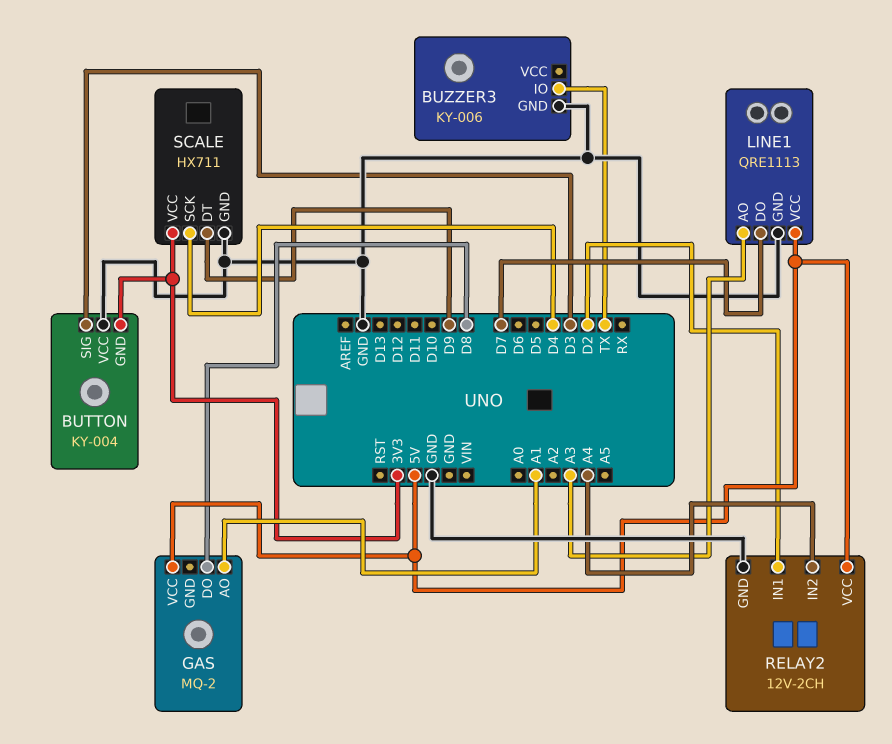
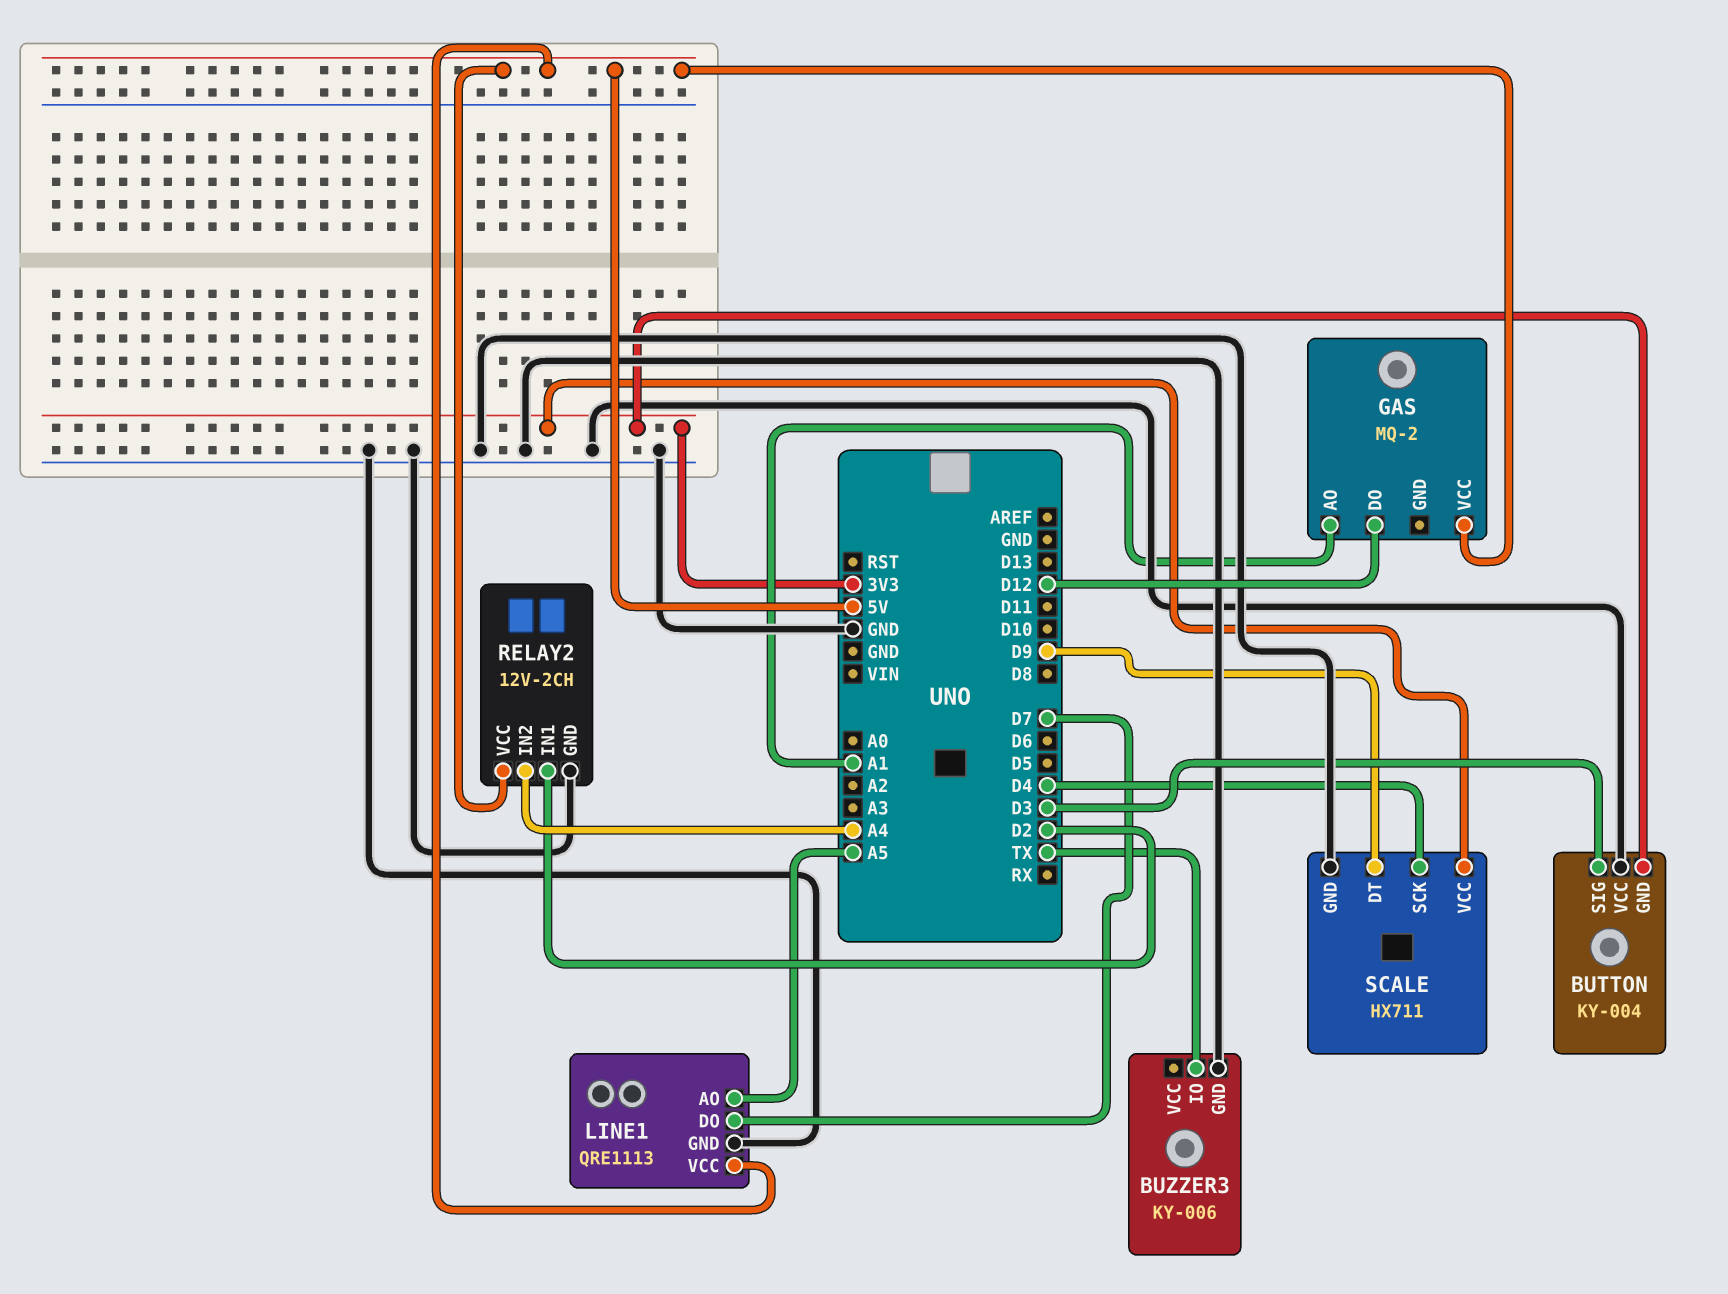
GAS pin DO: D8 -> D12
LINE1 pin AO: A3 -> A5

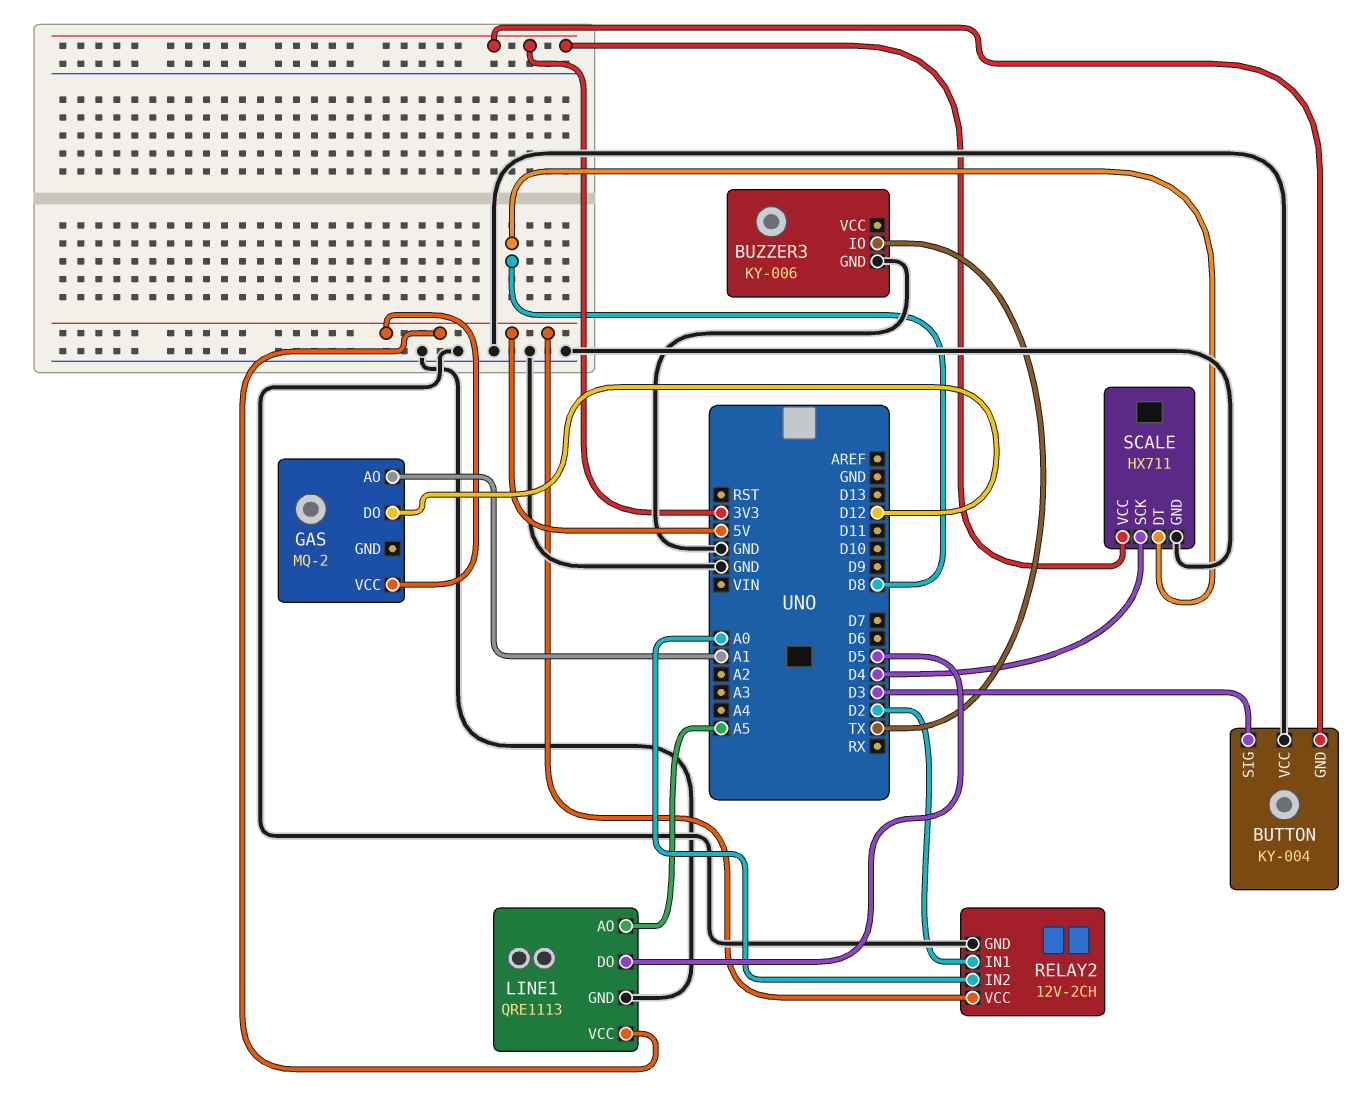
LINE1 pin DO: D7 -> D5
RELAY2 pin IN2: A4 -> A0
SCALE pin DT: D9 -> D8

